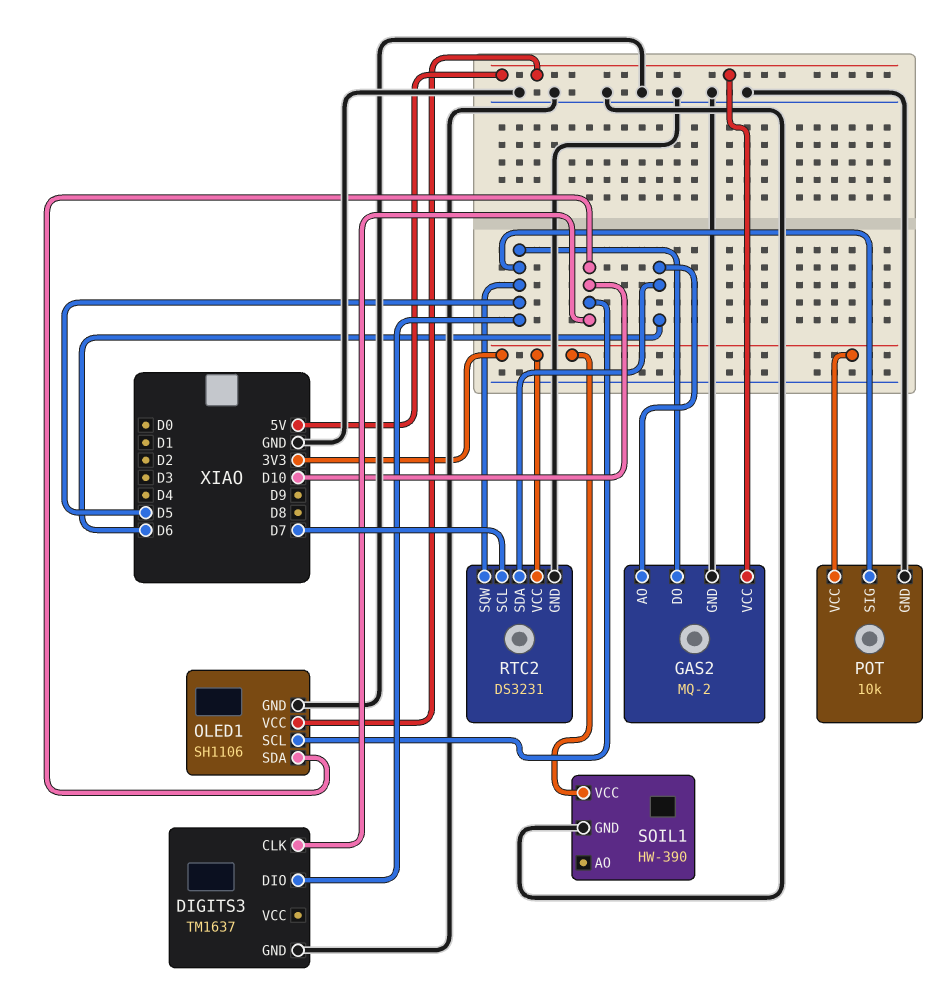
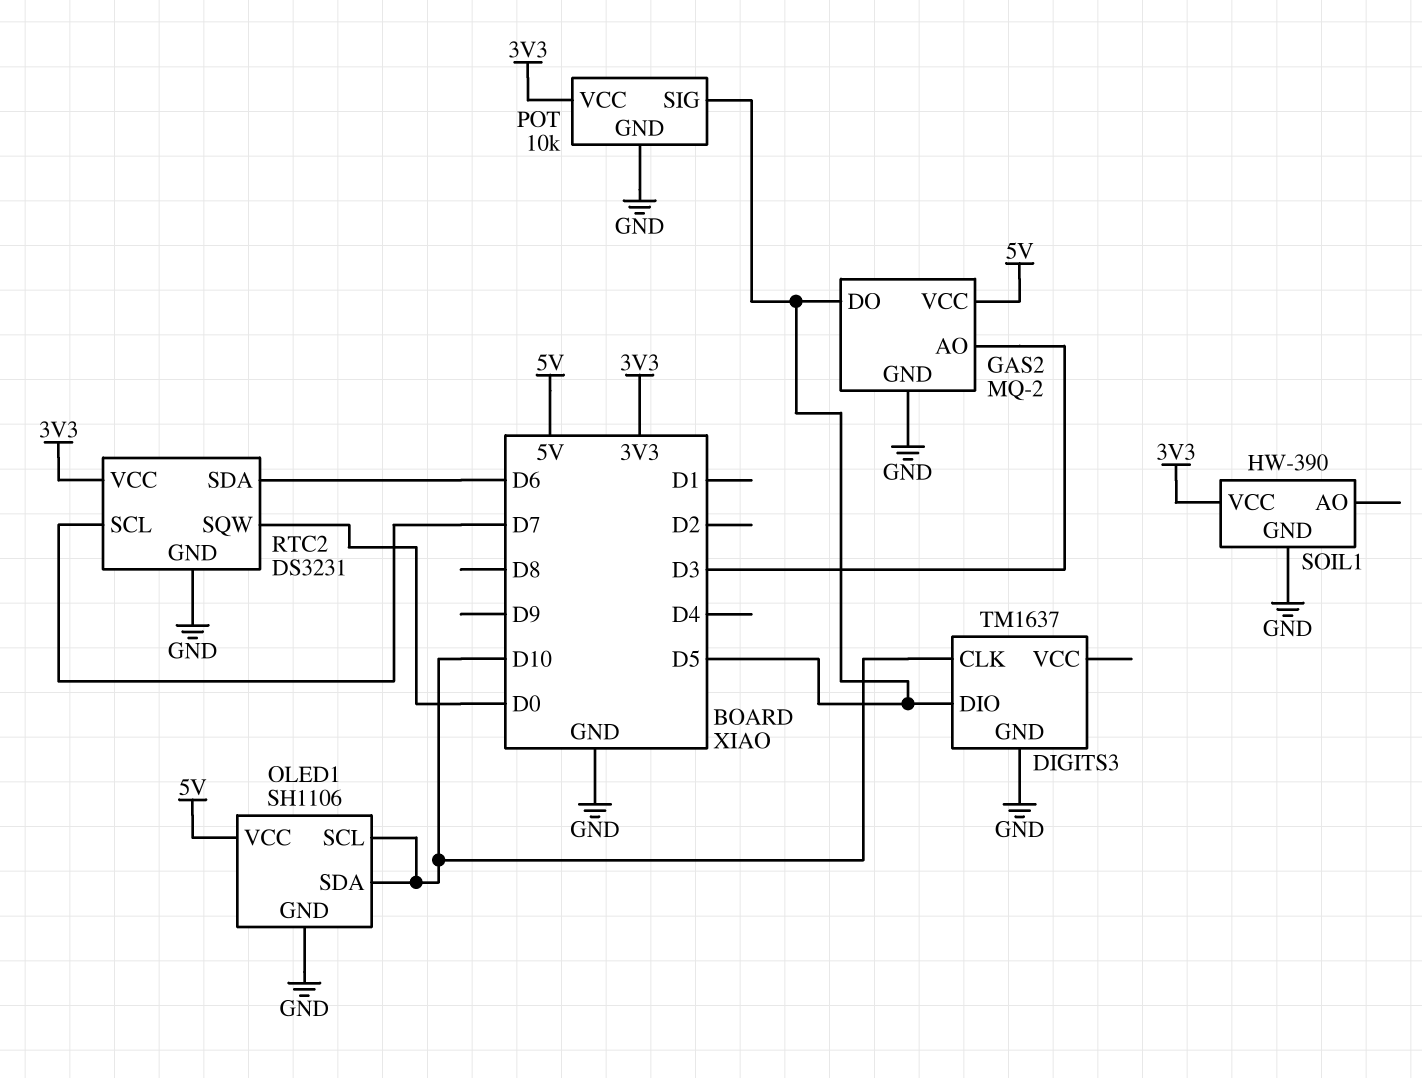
GAS2 pin AO: D6 -> D3
RTC2 pin SQW: D5 -> D0

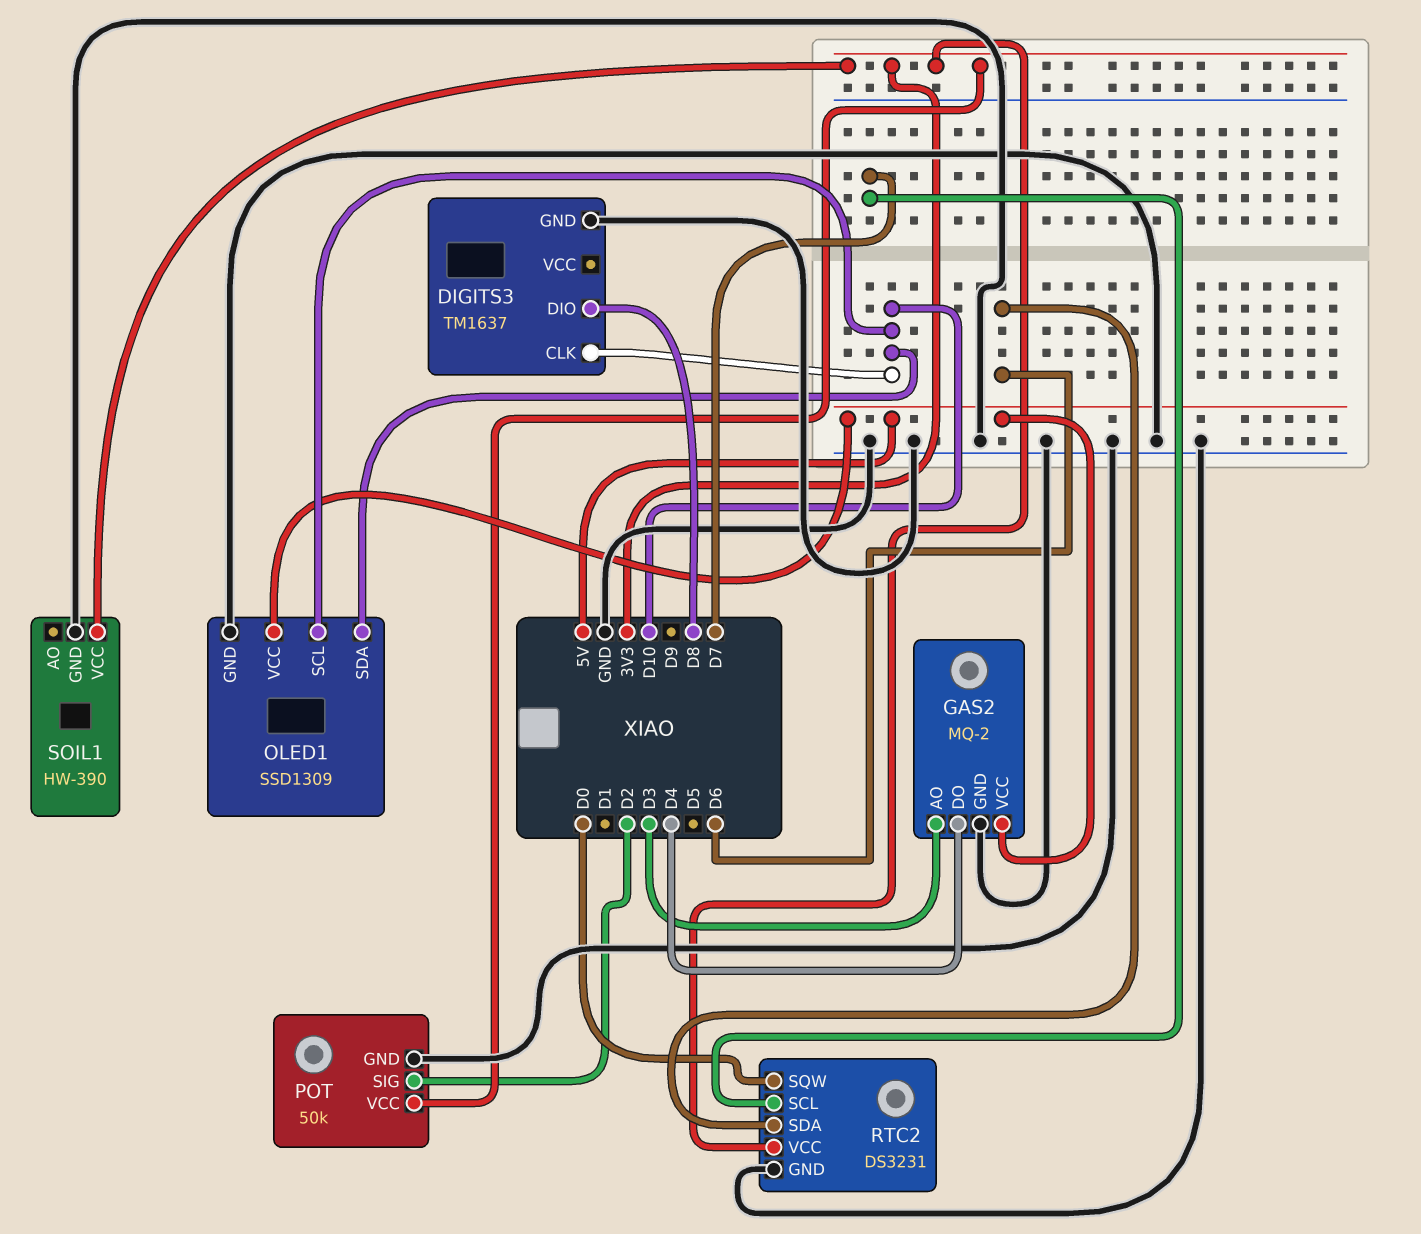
DIGITS3 pin DIO: D5 -> D8
GAS2 pin DO: D5 -> D4
OLED1: SH1106 -> SSD1309
POT: 10k -> 50k
POT pin SIG: D5 -> D2

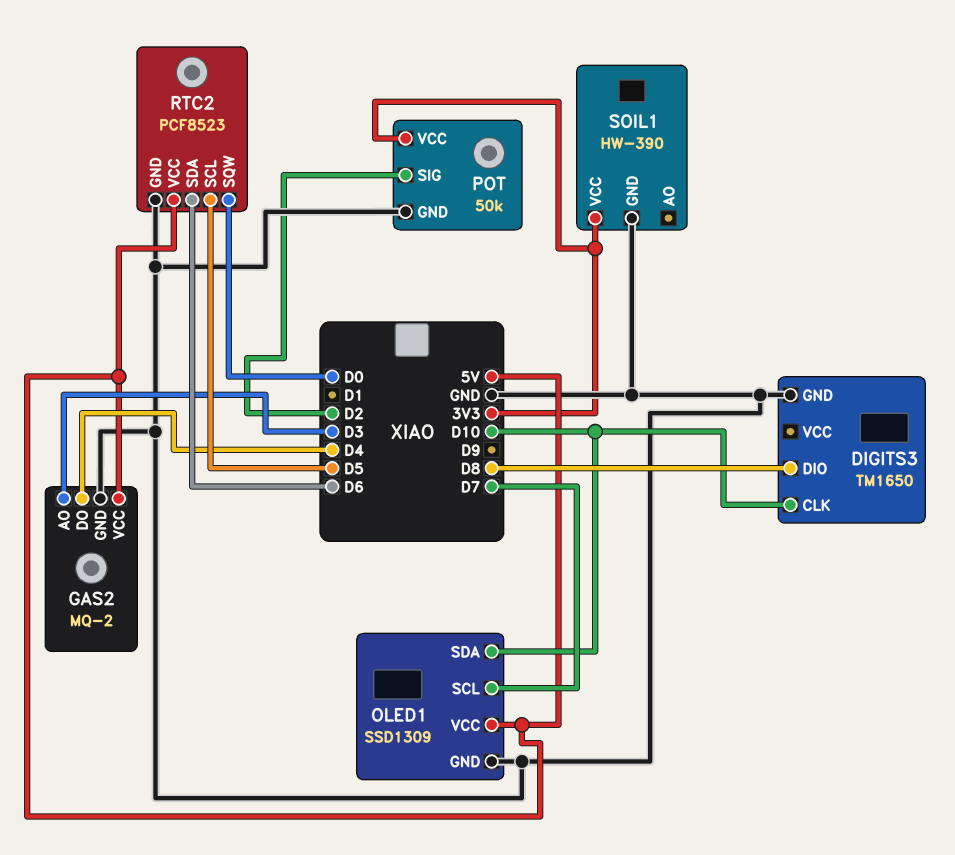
DIGITS3: TM1637 -> TM1650
OLED1 pin SCL: D10 -> D7
RTC2: DS3231 -> PCF8523
RTC2 pin SCL: D7 -> D5
RTC2 pin VCC: 3V3 -> 5V

